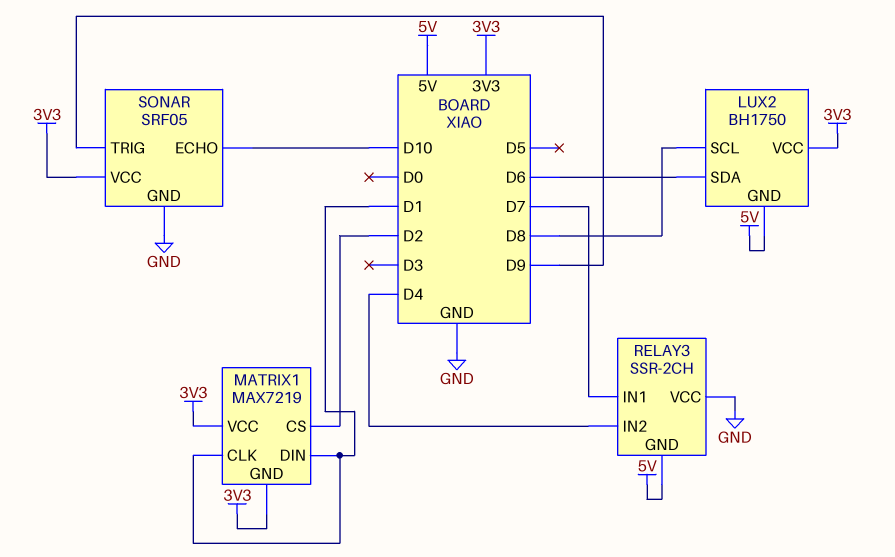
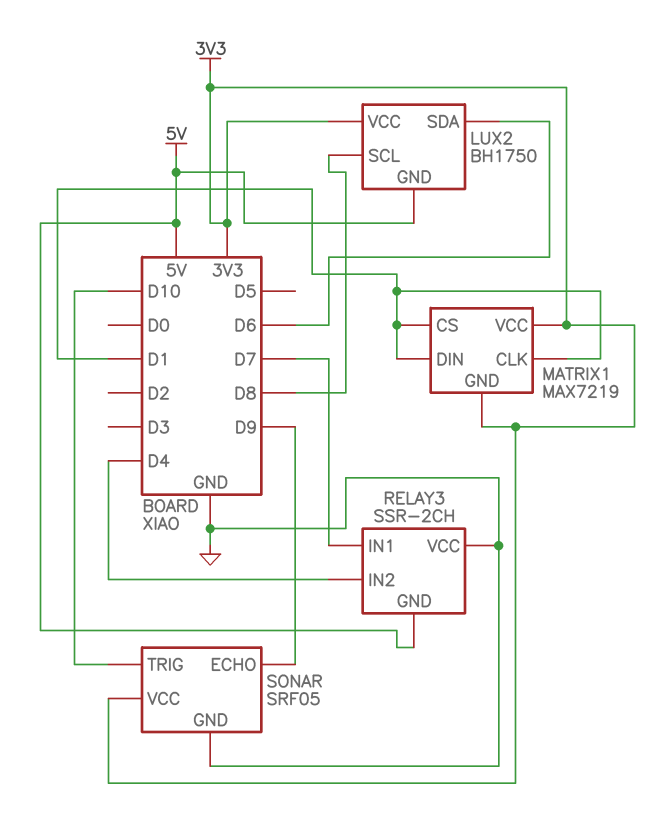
MATRIX1 pin CS: D2 -> D1
SONAR pin ECHO: D10 -> D9
SONAR pin TRIG: D9 -> D10

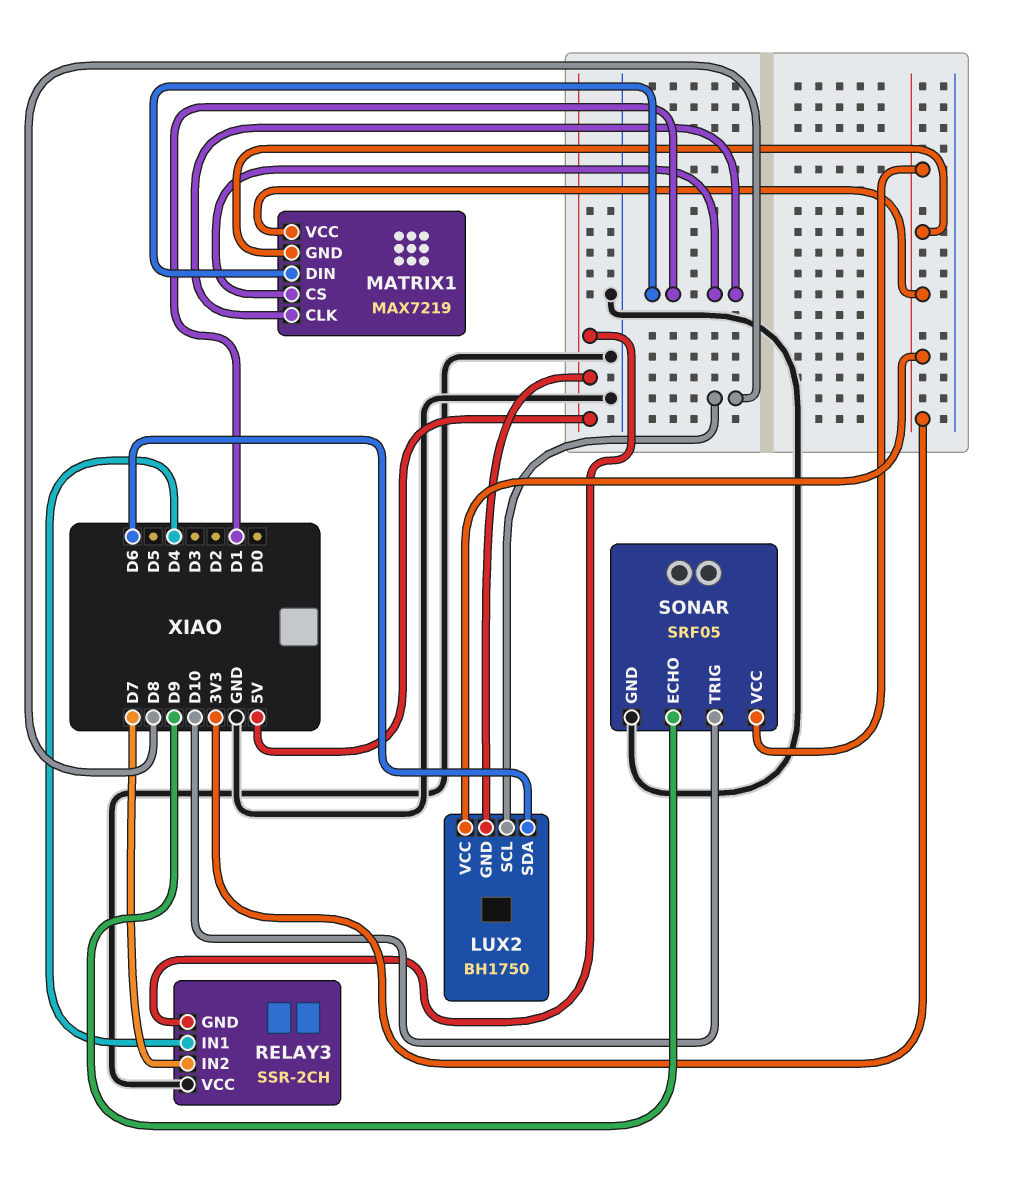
RELAY3 pin IN1: D7 -> D4
RELAY3 pin IN2: D4 -> D7

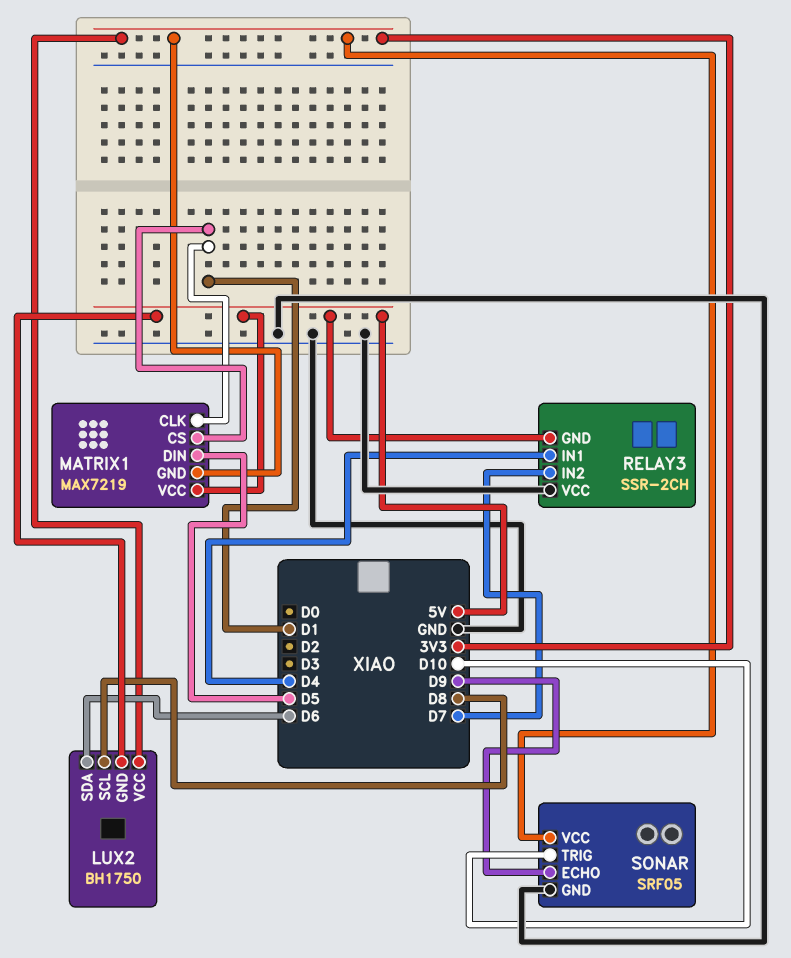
MATRIX1 pin DIN: D1 -> D5
MATRIX1 pin VCC: 3V3 -> 5V

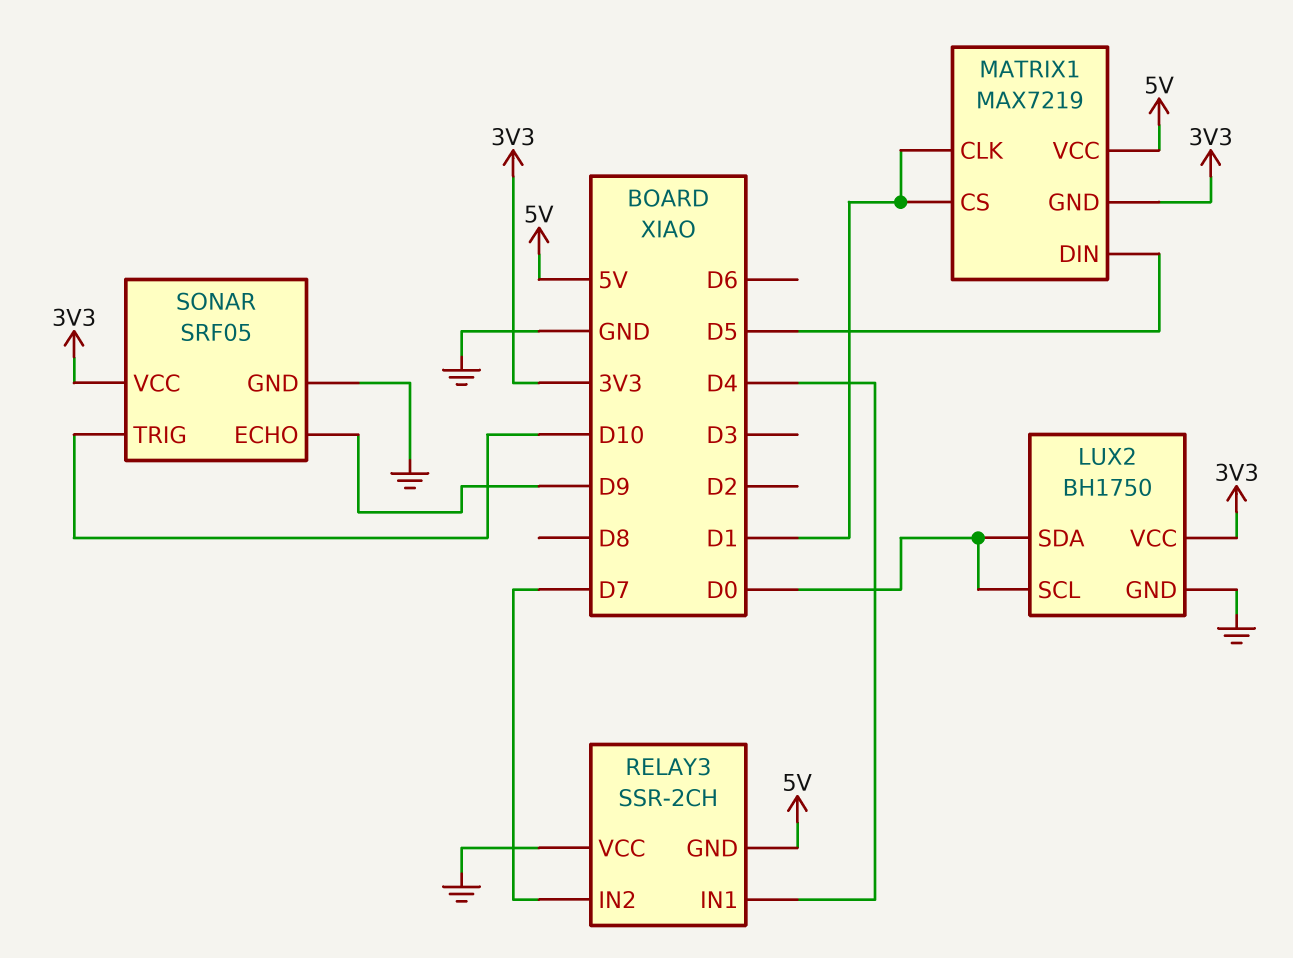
LUX2 pin GND: 5V -> GND
LUX2 pin SCL: D8 -> D0
LUX2 pin SDA: D6 -> D0

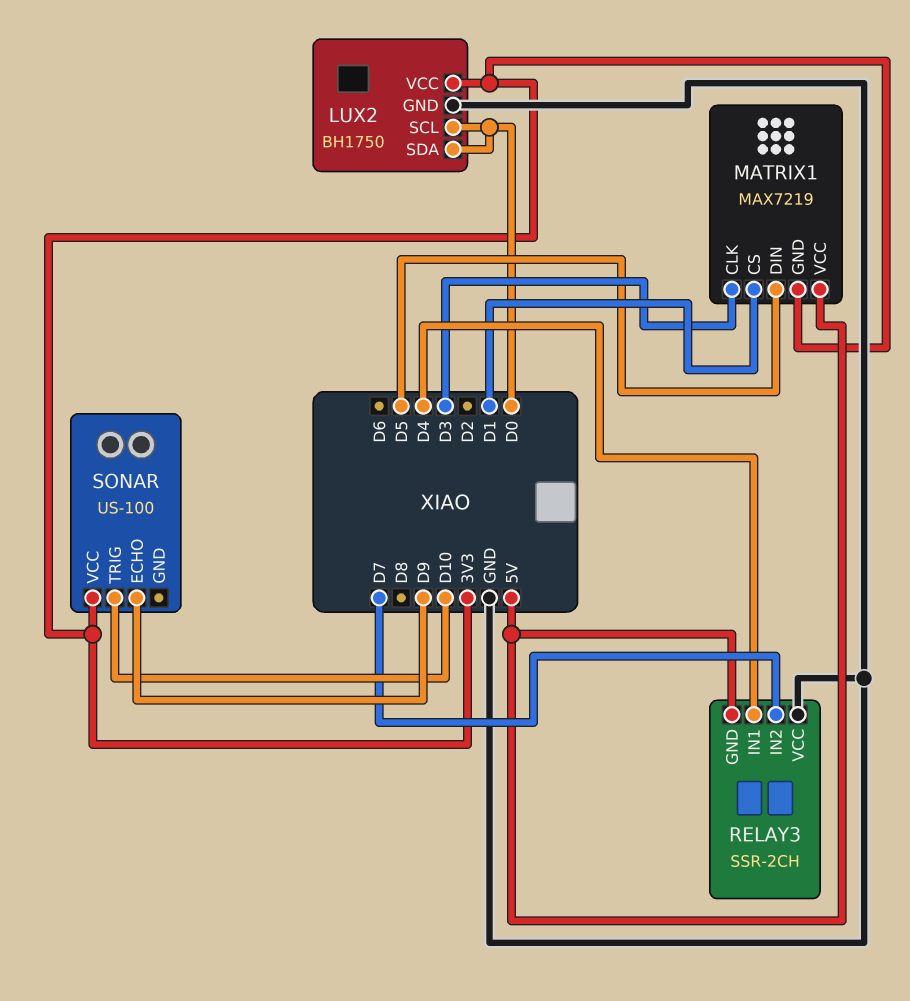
MATRIX1 pin CLK: D1 -> D3
SONAR: SRF05 -> US-100
SONAR pin GND: GND -> none

